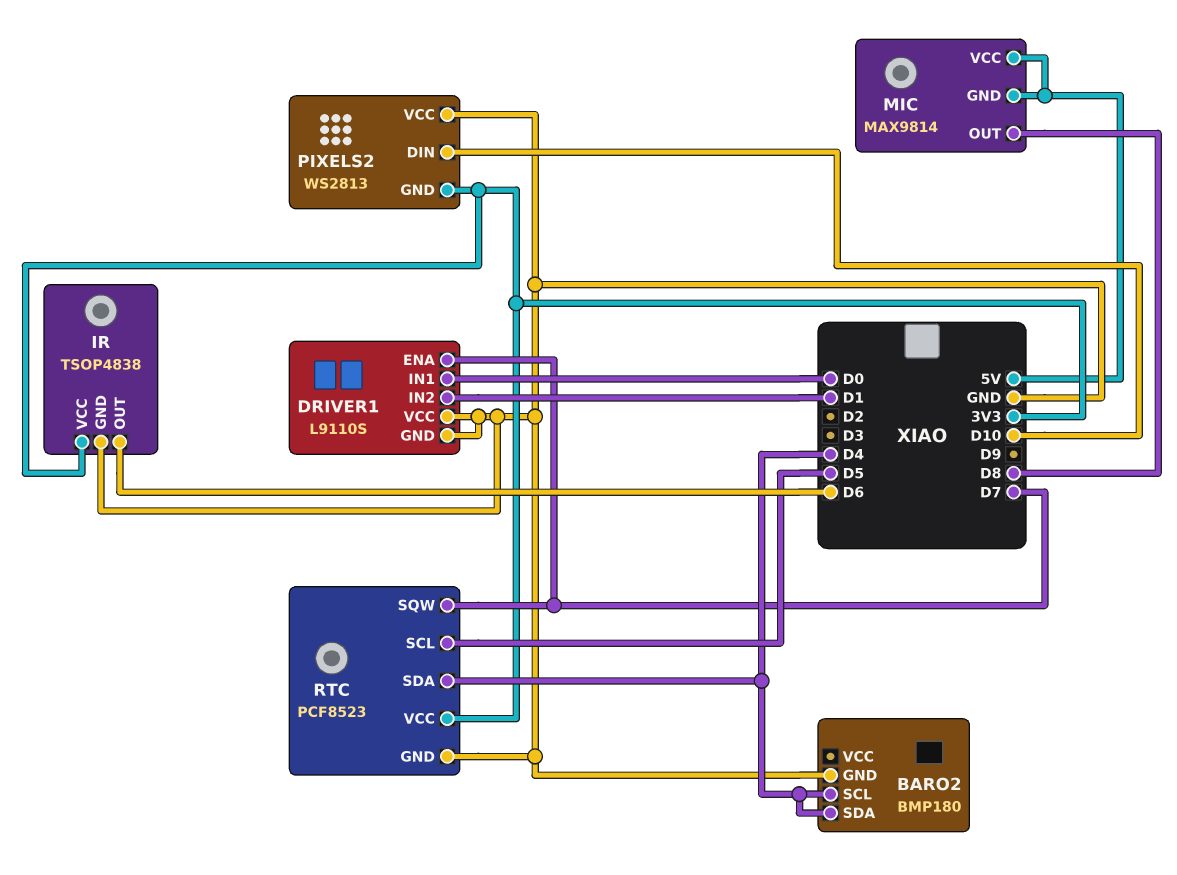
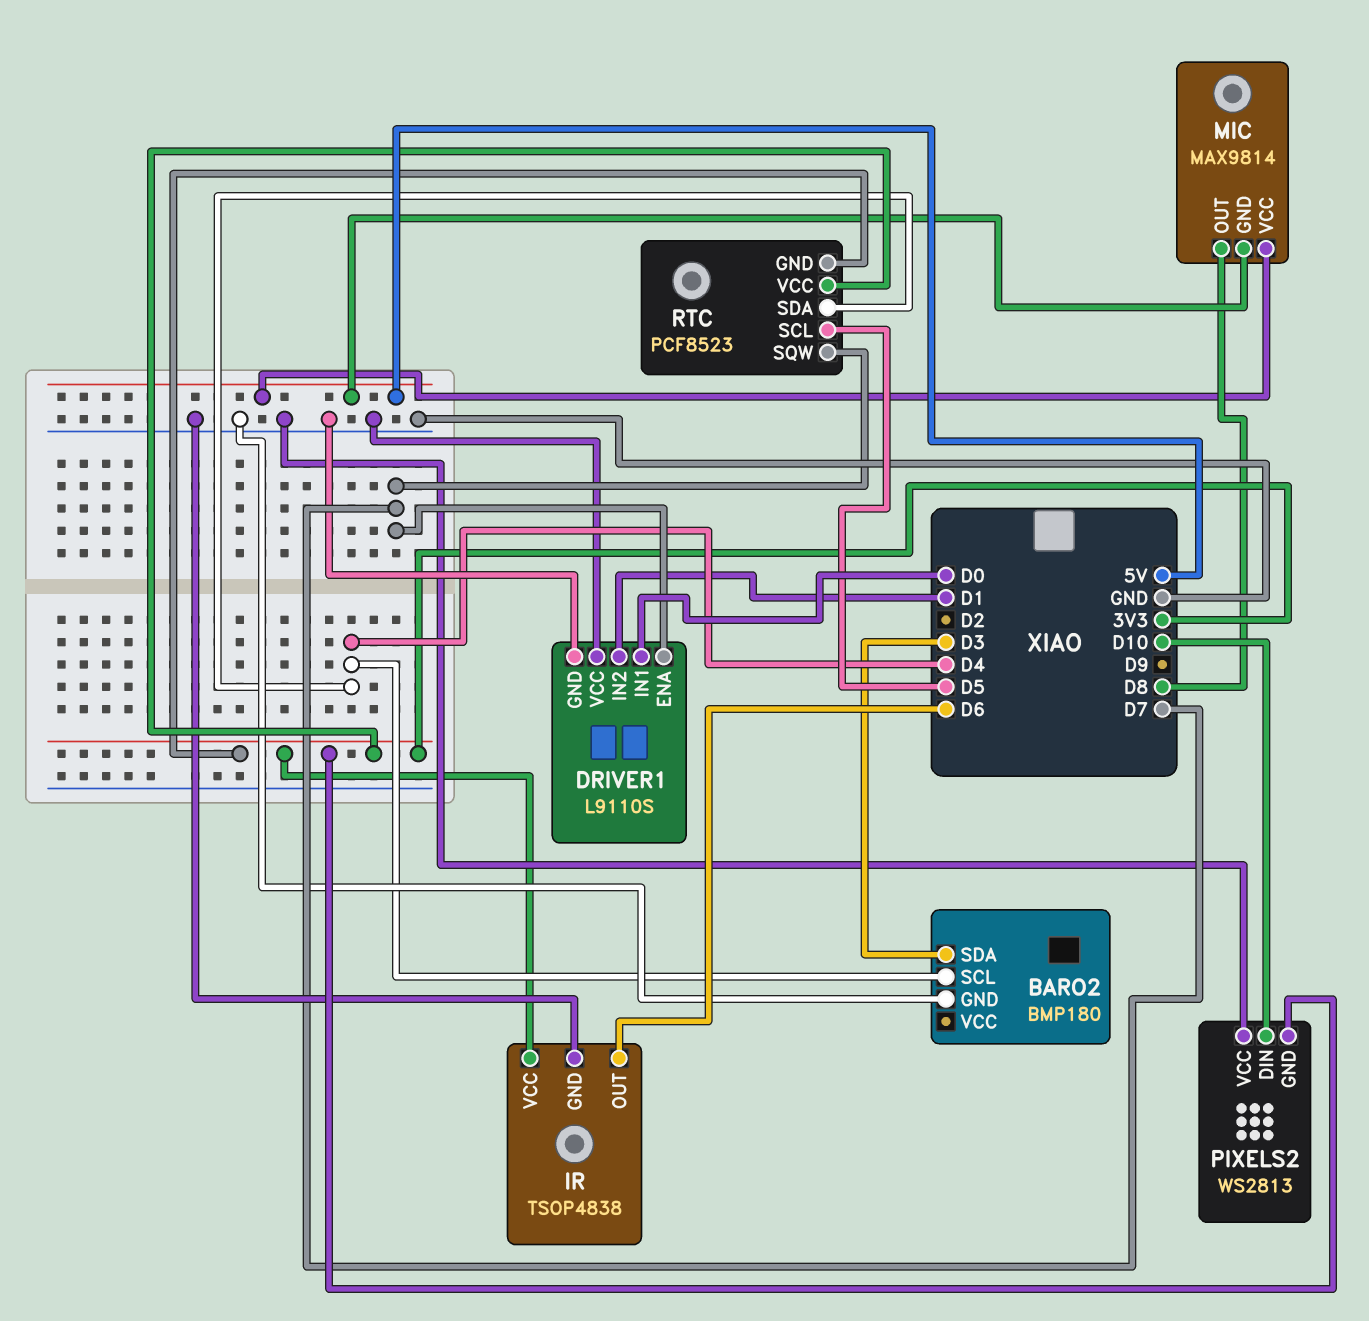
BARO2 pin SDA: D4 -> D3
RTC pin GND: GND -> 3V3

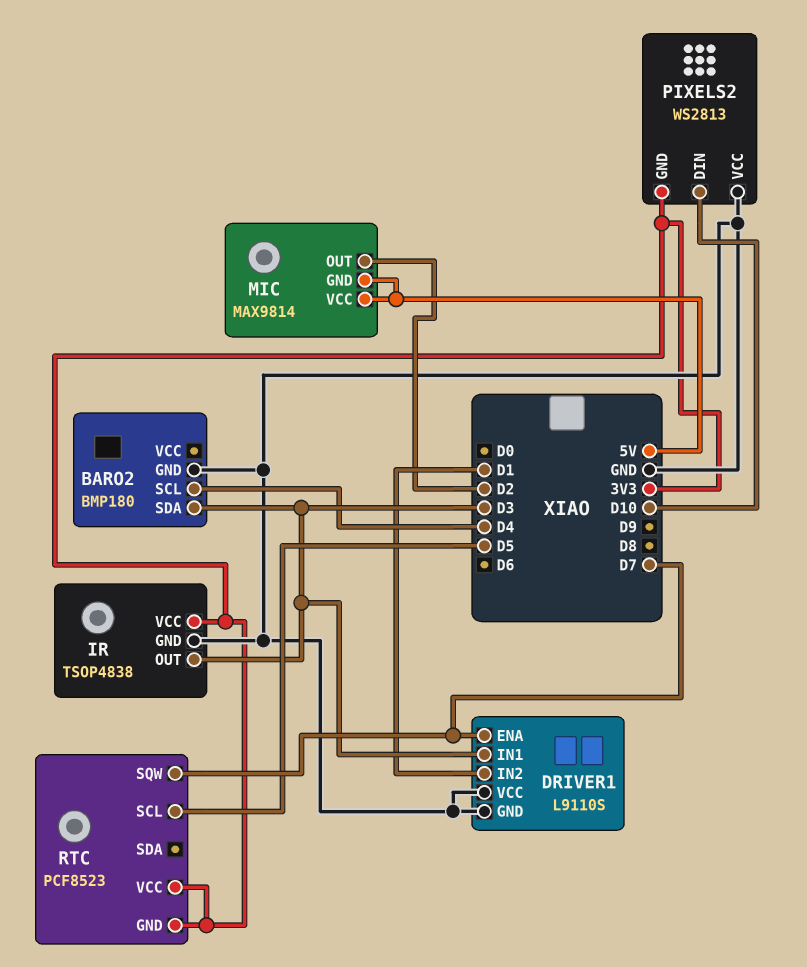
DRIVER1 pin IN1: D0 -> D3
IR pin OUT: D6 -> D3
MIC pin OUT: D8 -> D2
RTC pin SDA: D4 -> none

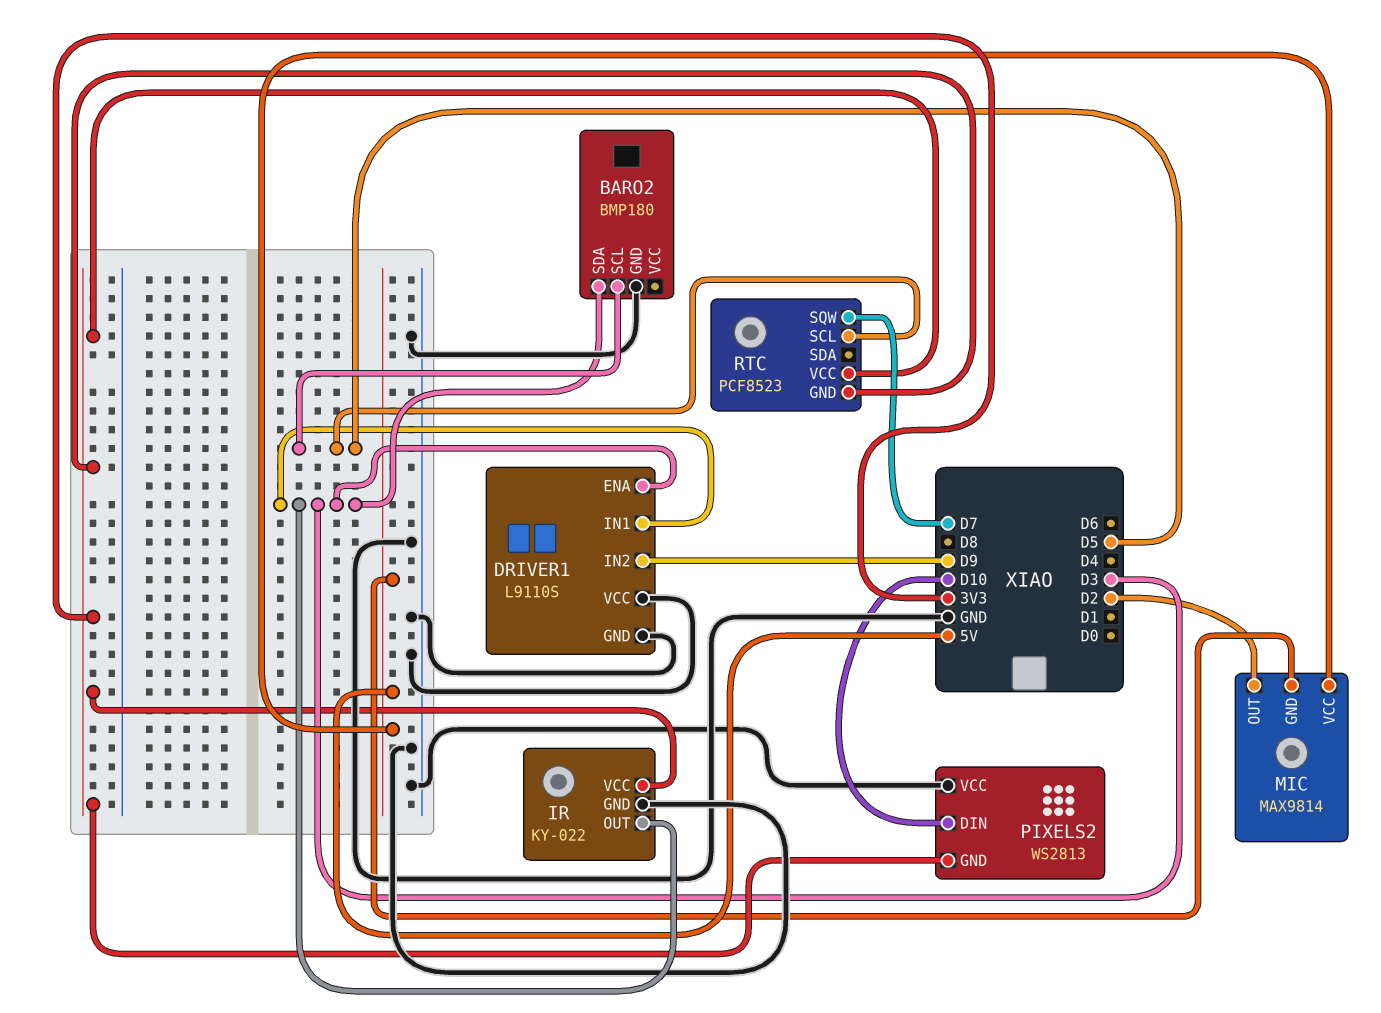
BARO2 pin SCL: D4 -> D5
DRIVER1 pin ENA: D7 -> D3
DRIVER1 pin IN2: D1 -> D9
IR: TSOP4838 -> KY-022

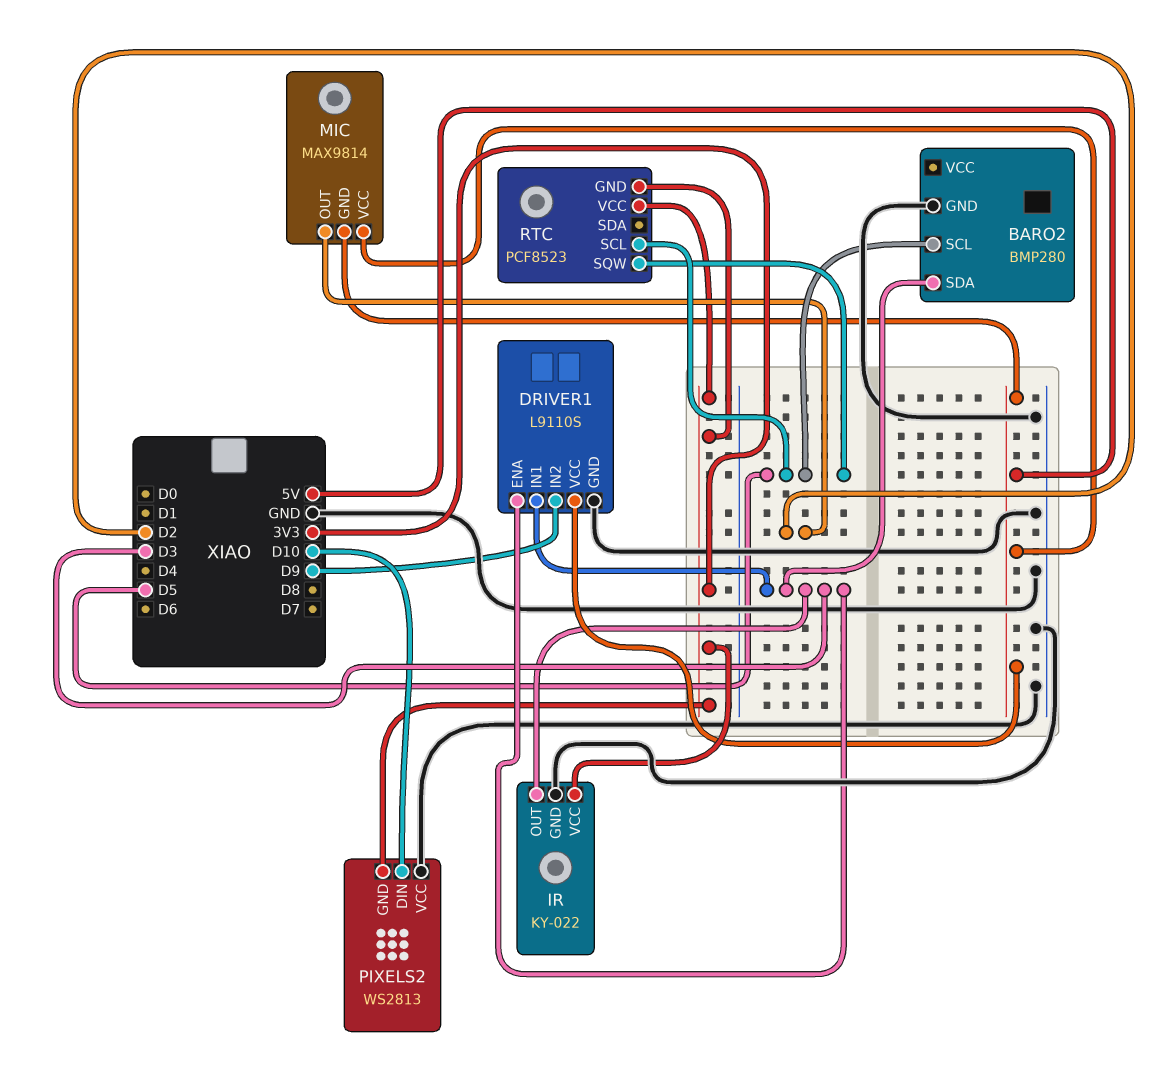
BARO2: BMP180 -> BMP280
DRIVER1 pin VCC: GND -> 5V
RTC pin SQW: D7 -> D5

